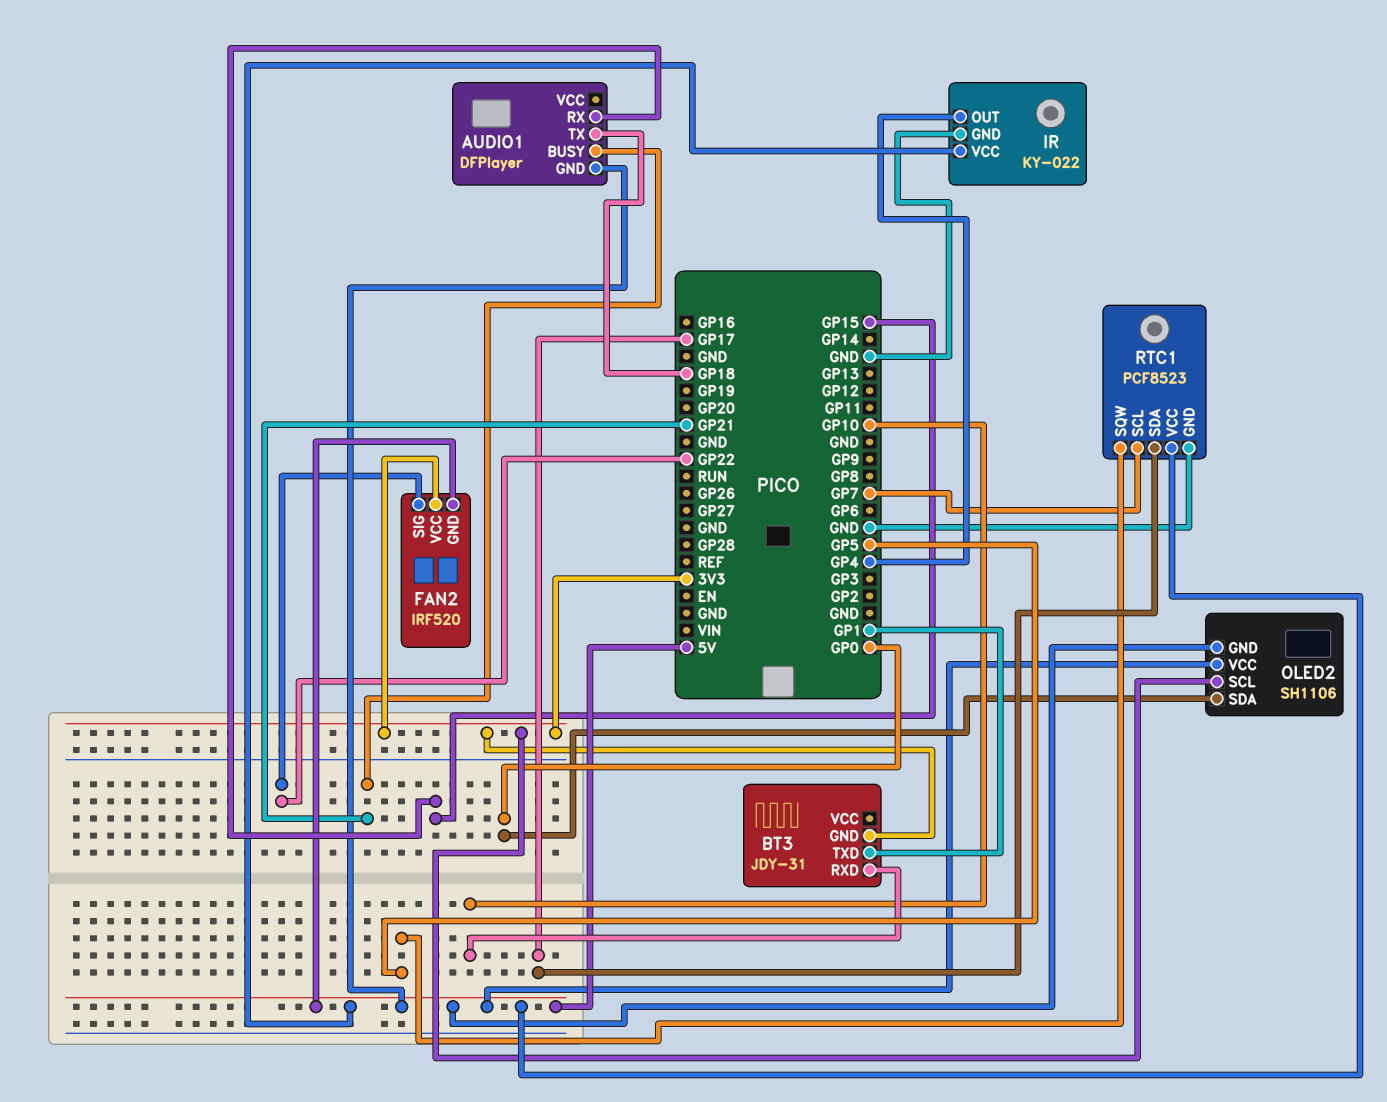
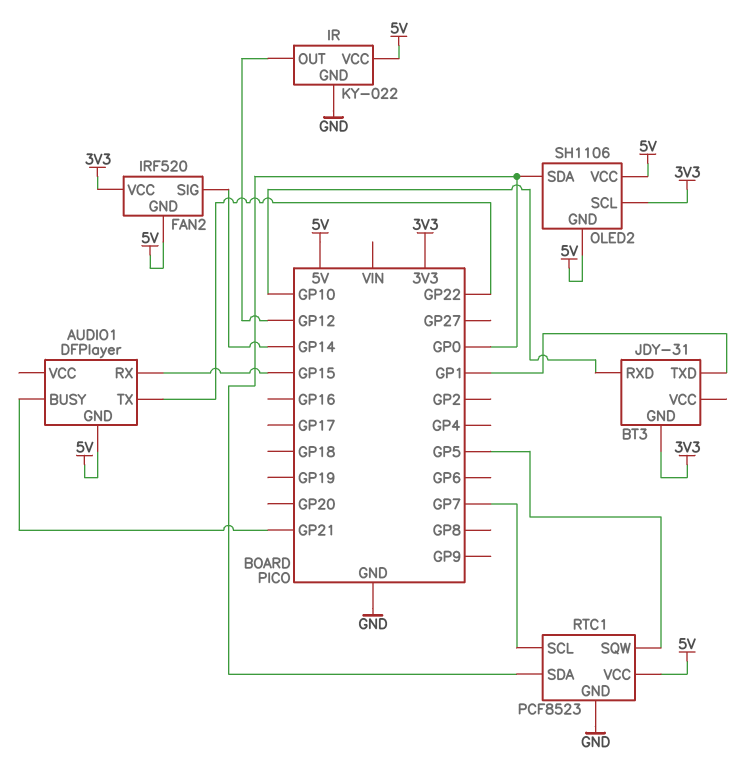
AUDIO1 pin TX: GP18 -> GP22
FAN2 pin SIG: GP22 -> GP14
IR pin OUT: GP4 -> GP12
RTC1 pin SDA: GP17 -> GP0

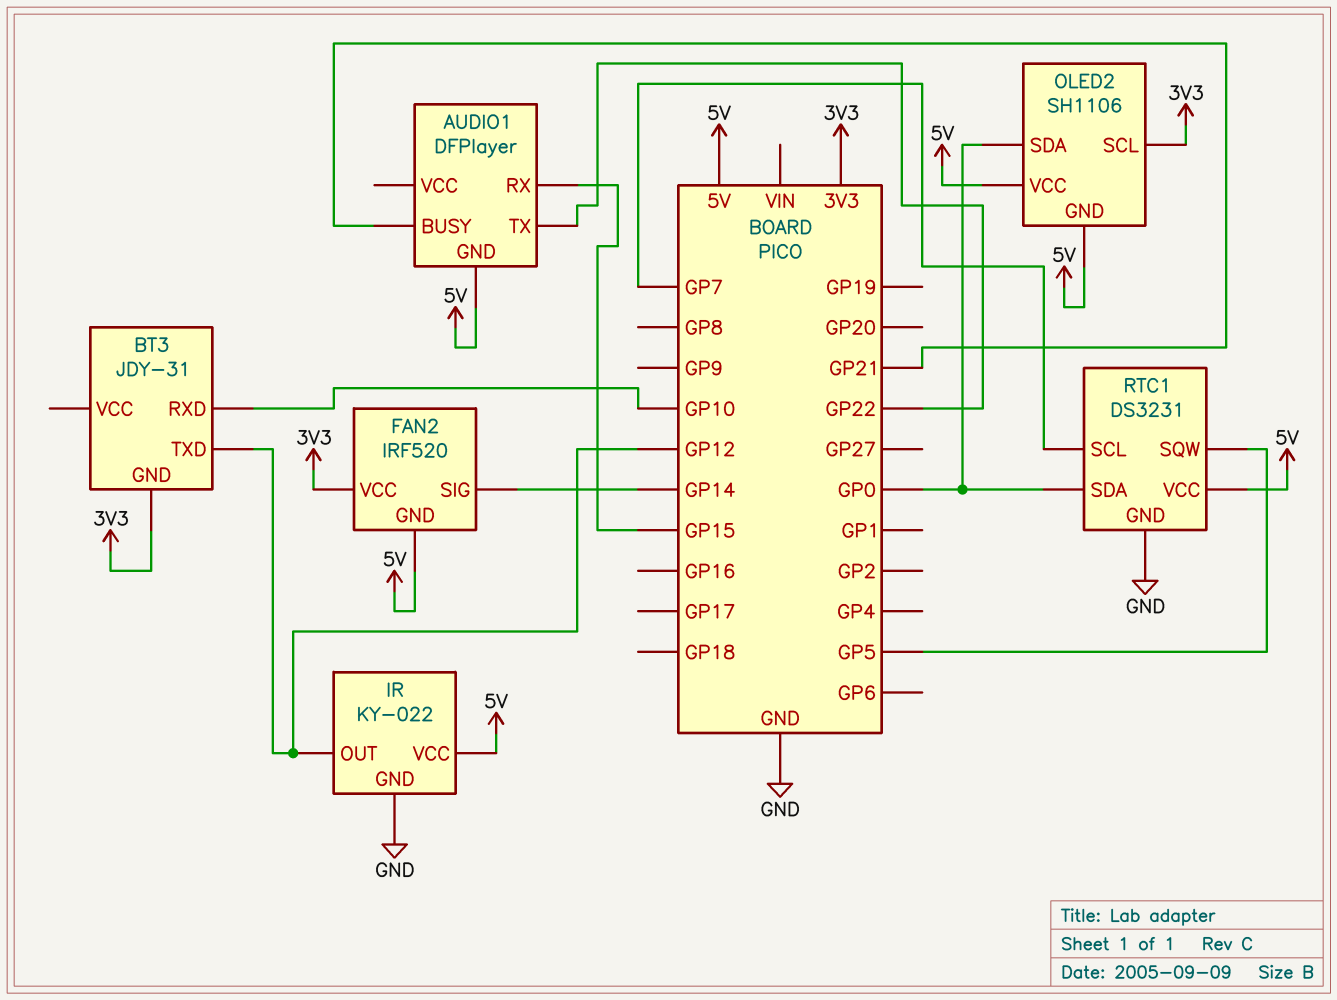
BT3 pin TXD: GP1 -> GP12
RTC1: PCF8523 -> DS3231

